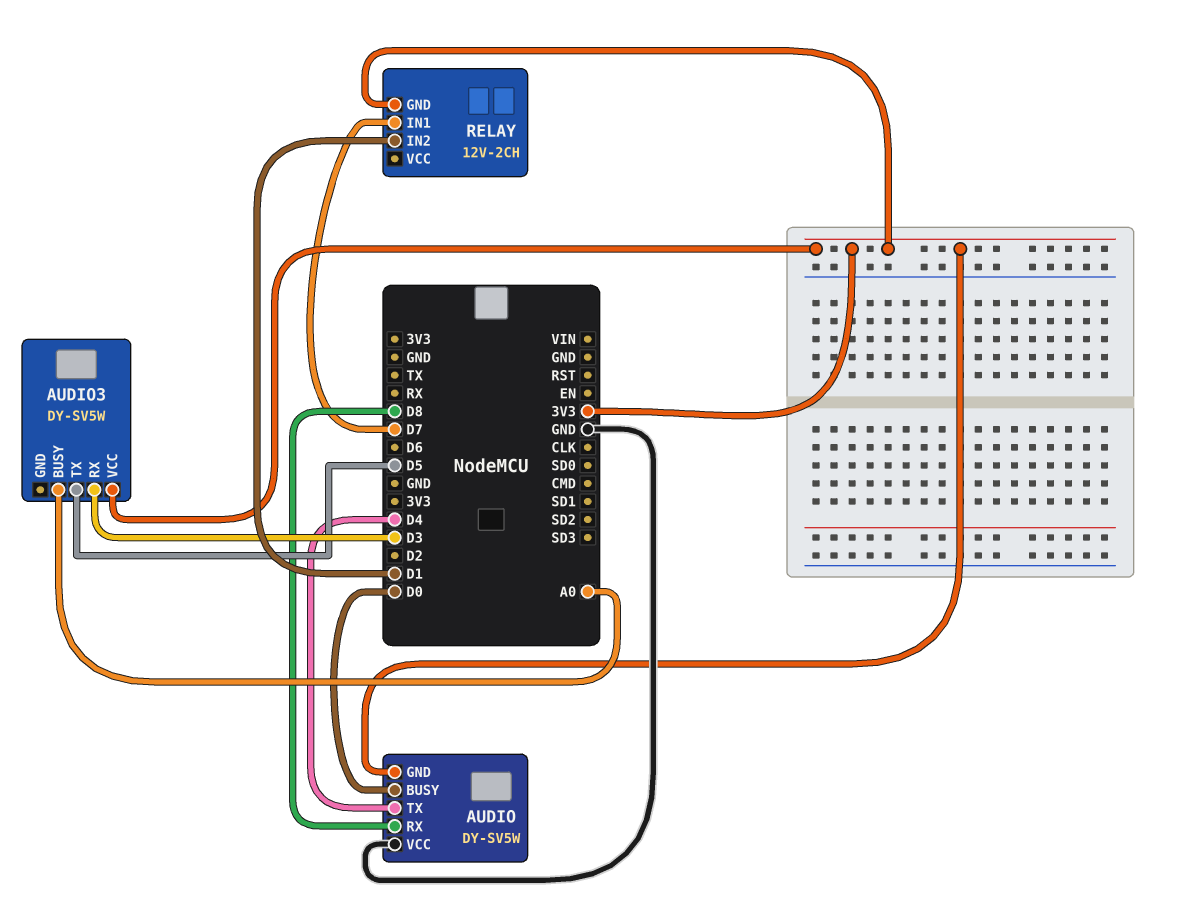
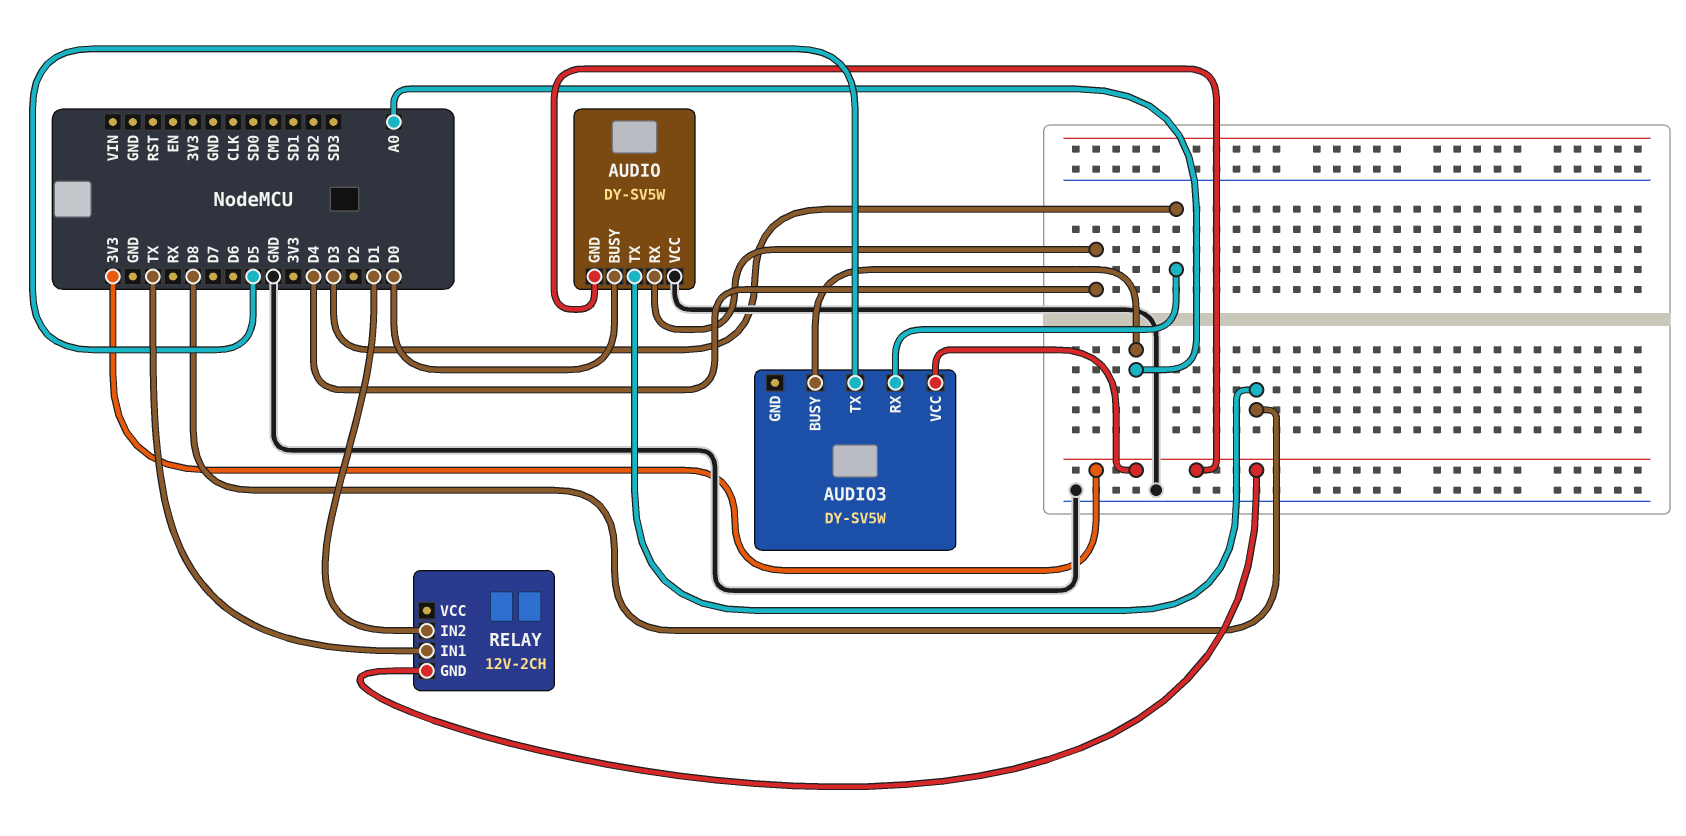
AUDIO pin RX: D8 -> D4
AUDIO pin TX: D4 -> D8
RELAY pin IN1: D7 -> TX

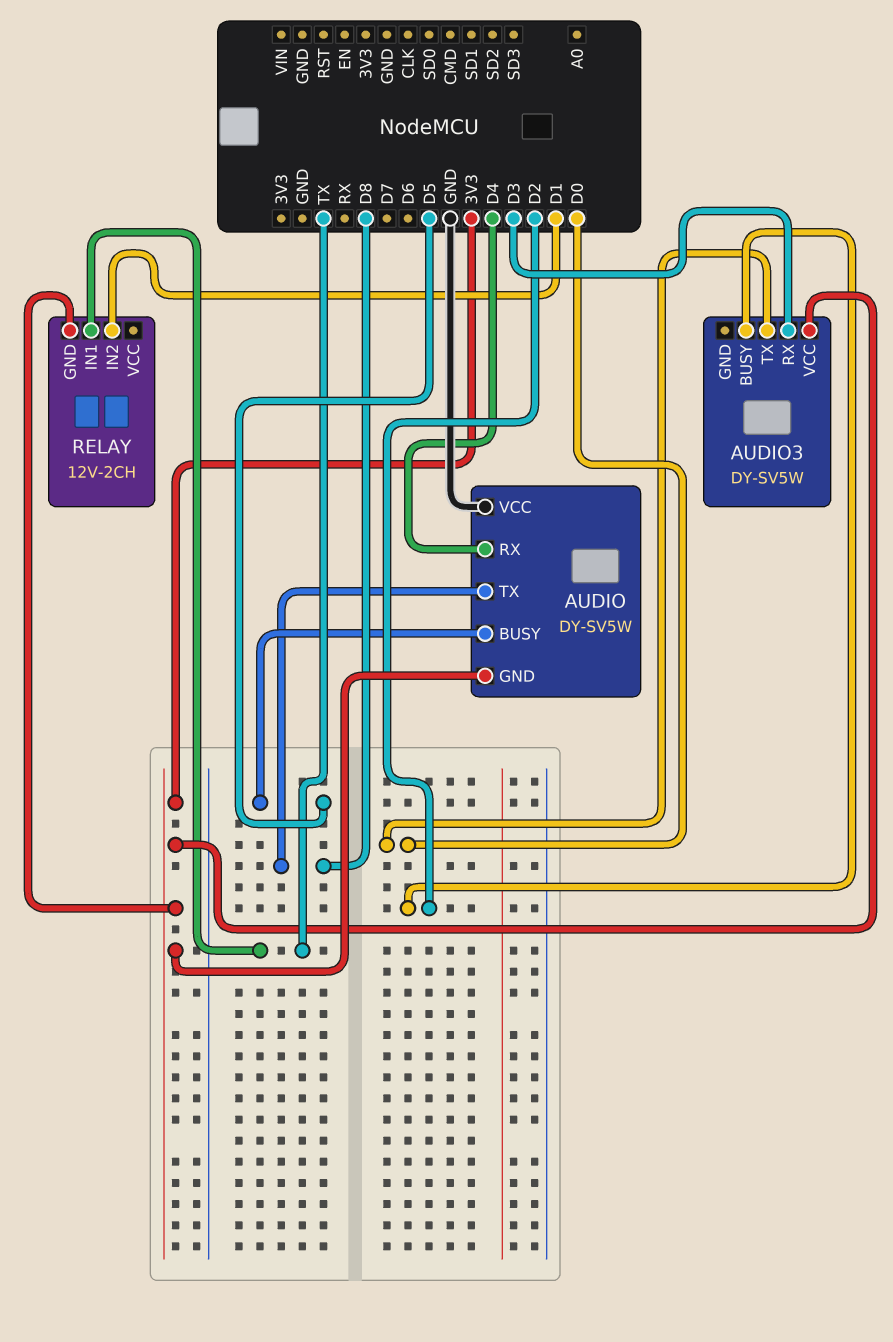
AUDIO pin BUSY: D0 -> D5
AUDIO3 pin BUSY: A0 -> D2
AUDIO3 pin TX: D5 -> D0

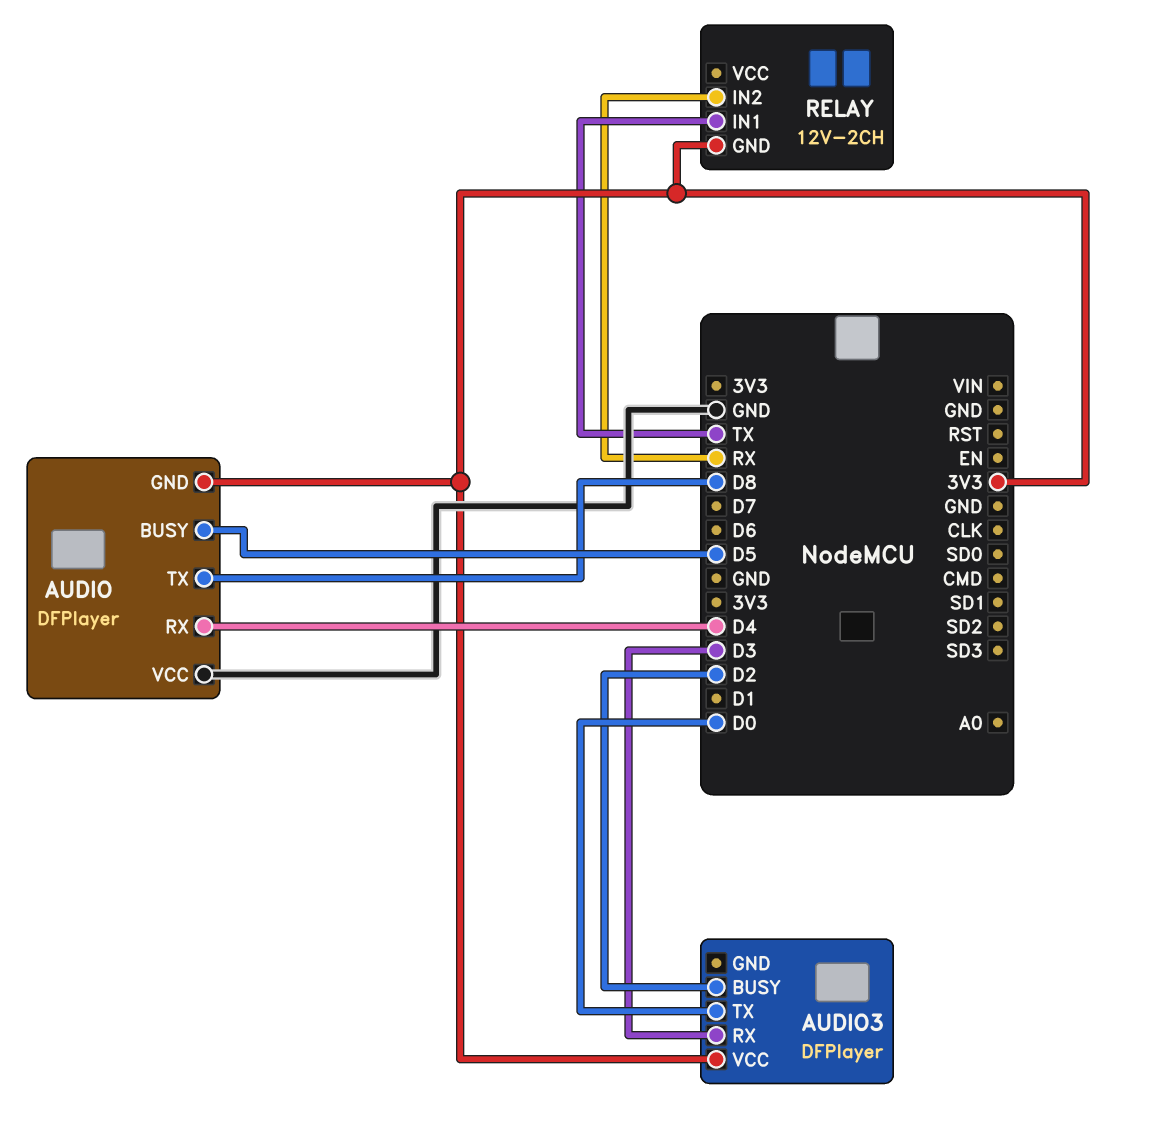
AUDIO: DY-SV5W -> DFPlayer
AUDIO3: DY-SV5W -> DFPlayer
RELAY pin IN2: D1 -> RX

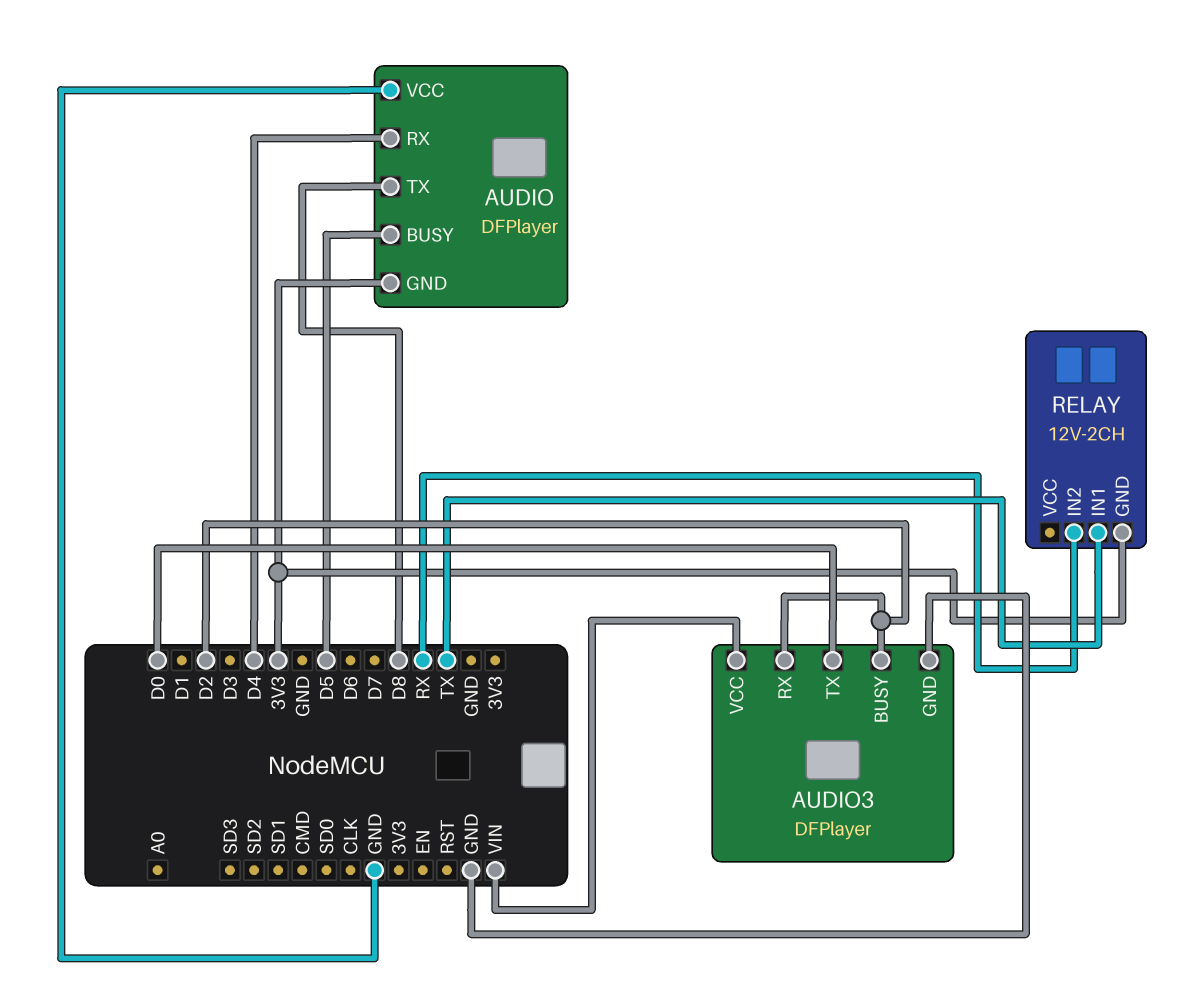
AUDIO3 pin GND: none -> GND
AUDIO3 pin RX: D3 -> D2
AUDIO3 pin VCC: 3V3 -> VIN

